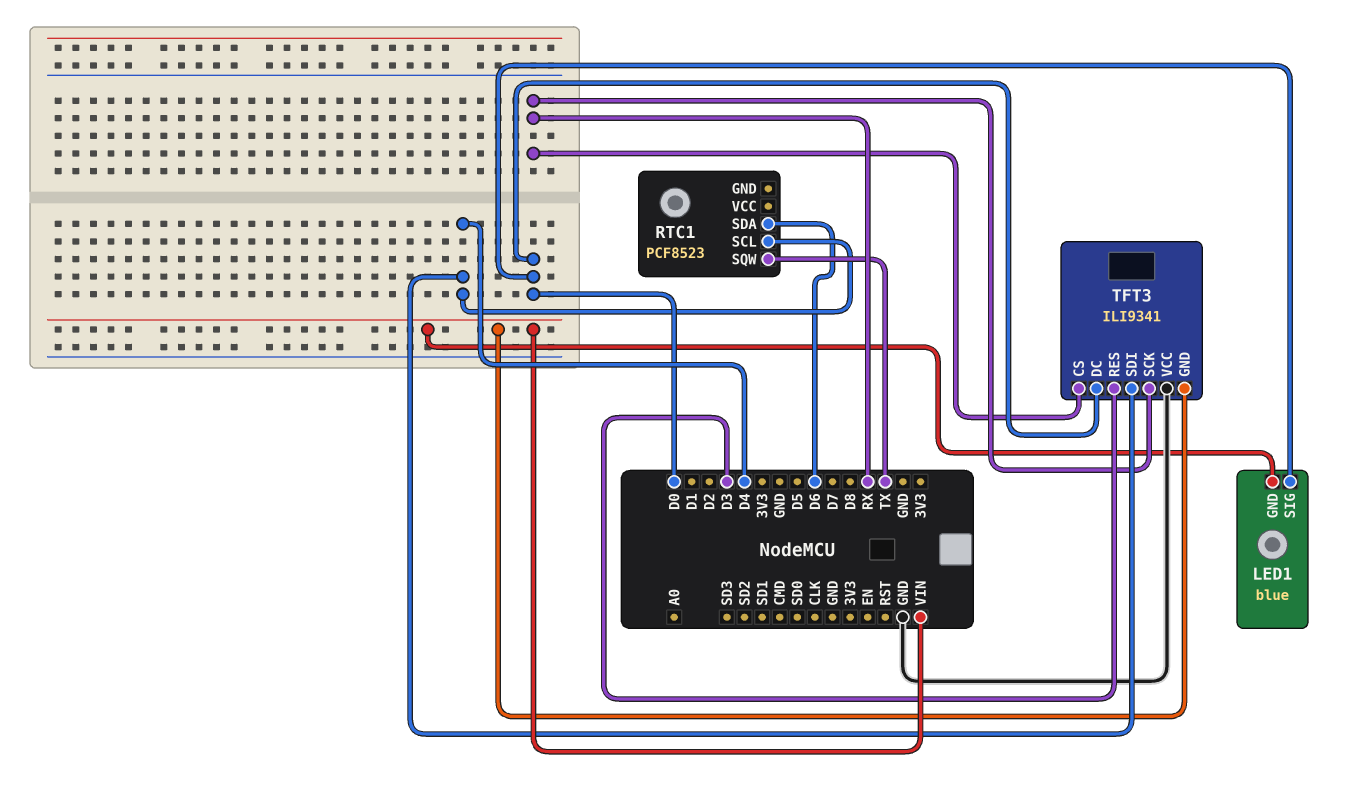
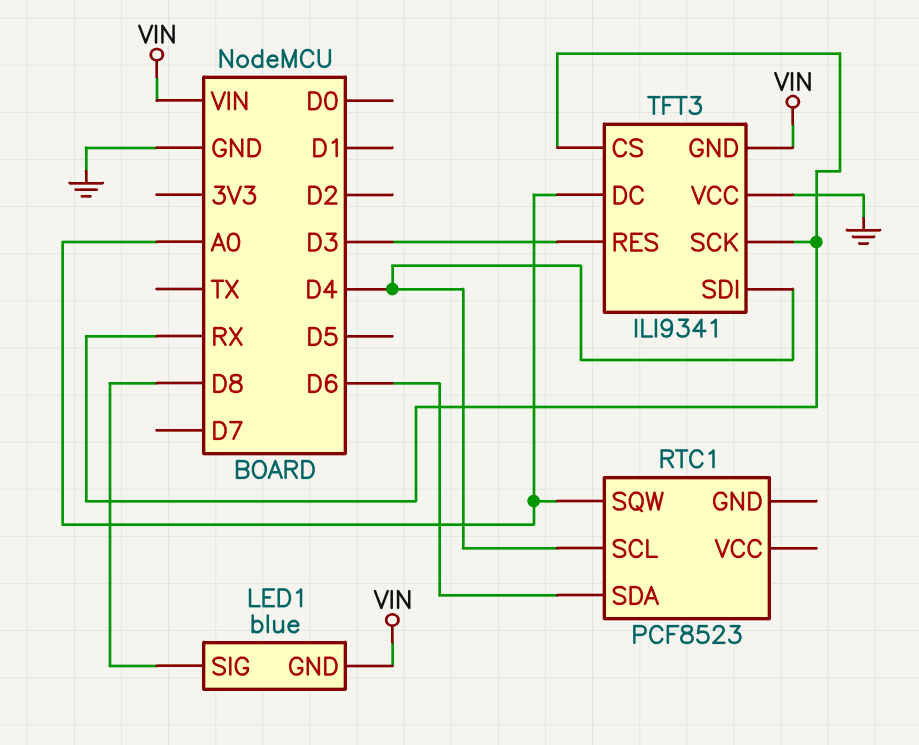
LED1 pin SIG: D0 -> D8
RTC1 pin SQW: TX -> A0
TFT3 pin DC: D0 -> A0

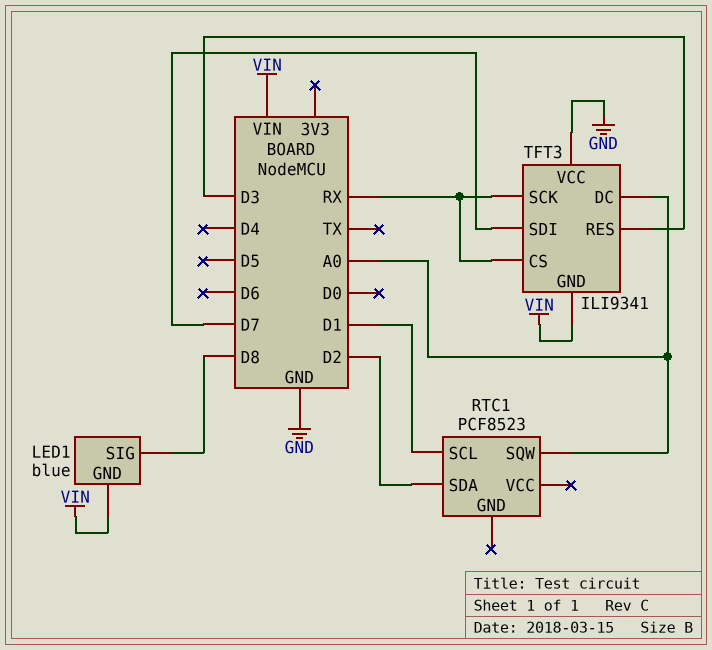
RTC1 pin SCL: D4 -> D1
RTC1 pin SDA: D6 -> D2
TFT3 pin SDI: D4 -> D7

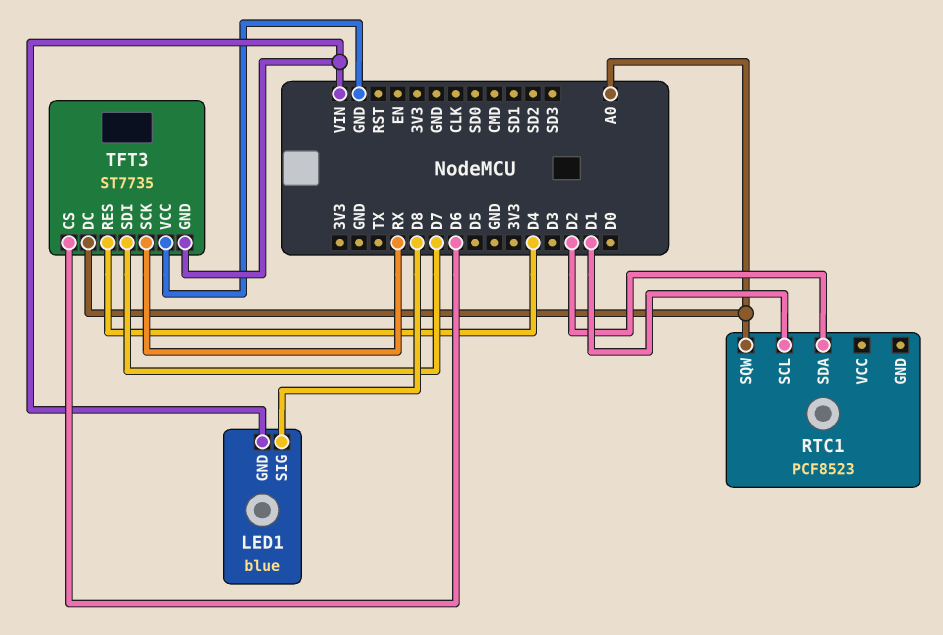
TFT3: ILI9341 -> ST7735
TFT3 pin CS: RX -> D6
TFT3 pin RES: D3 -> D4

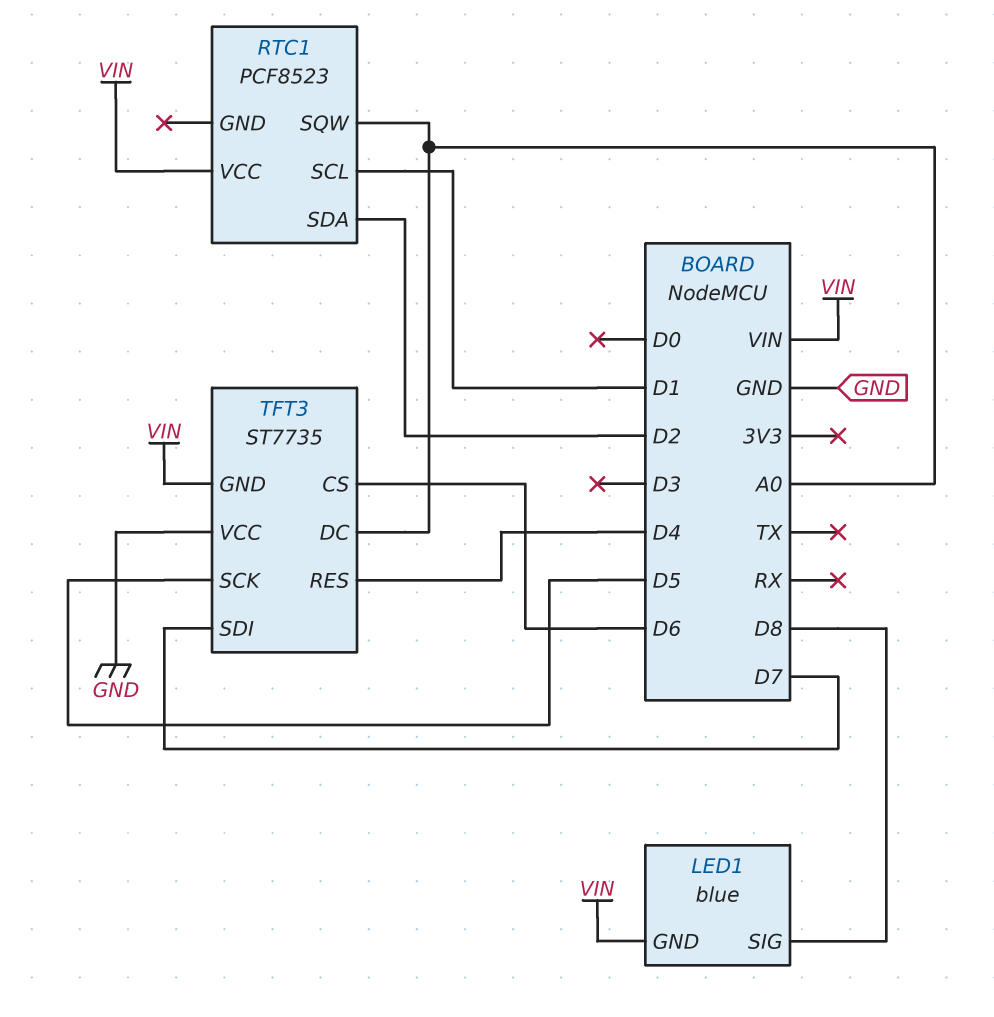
RTC1 pin VCC: none -> VIN
TFT3 pin SCK: RX -> D5

